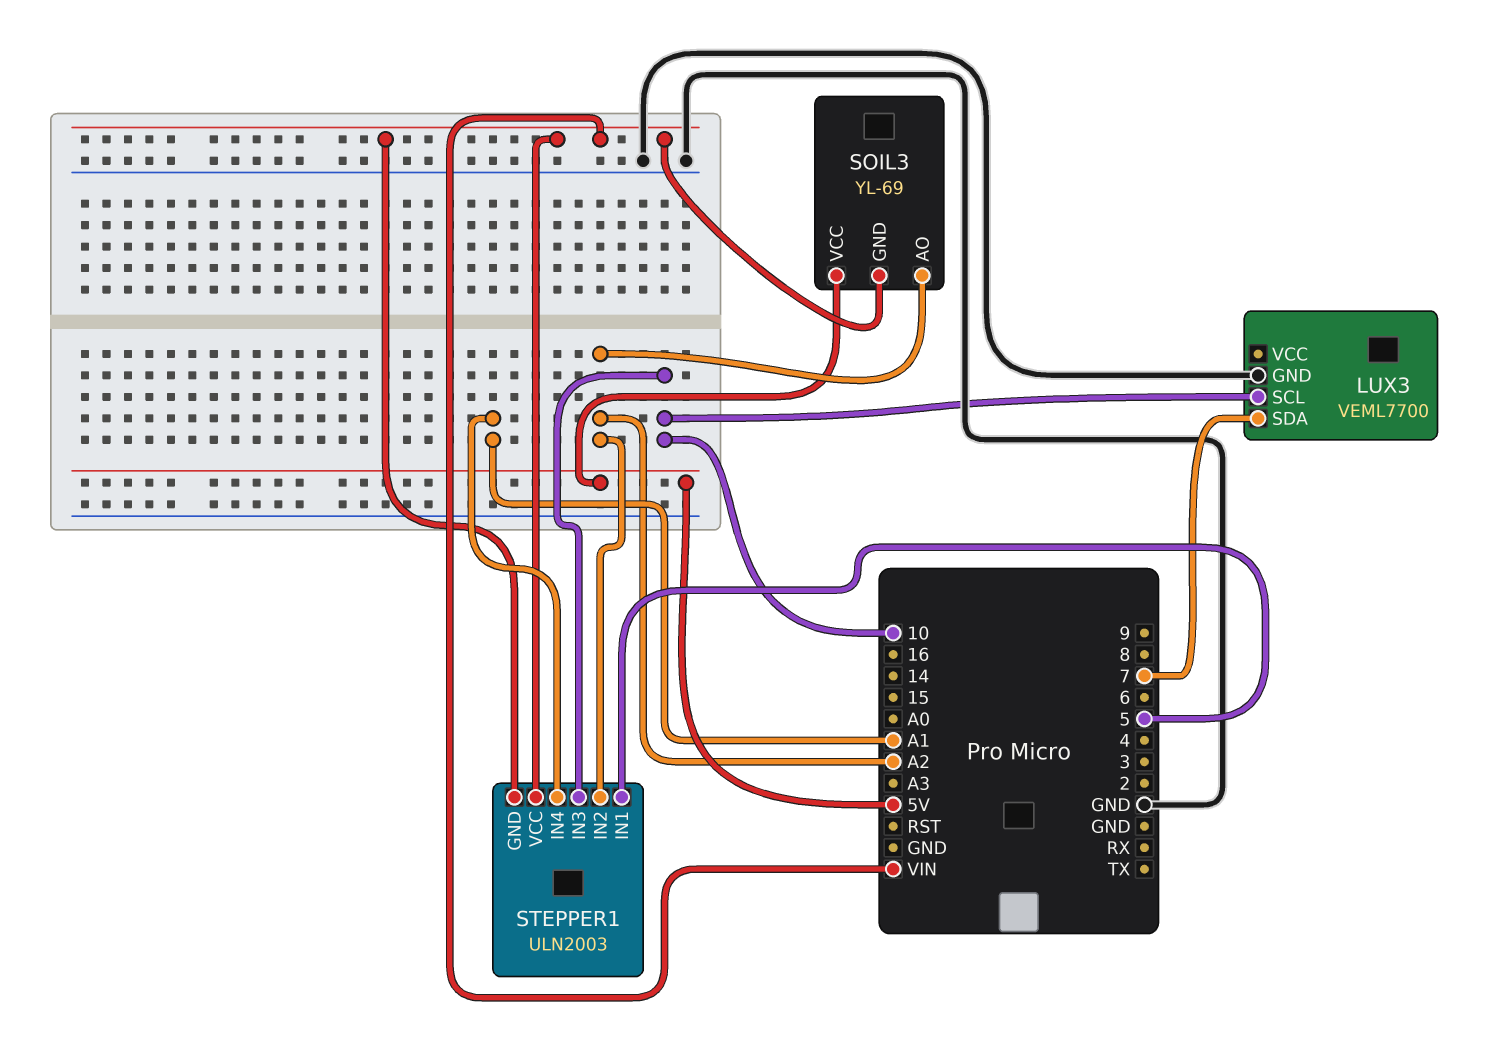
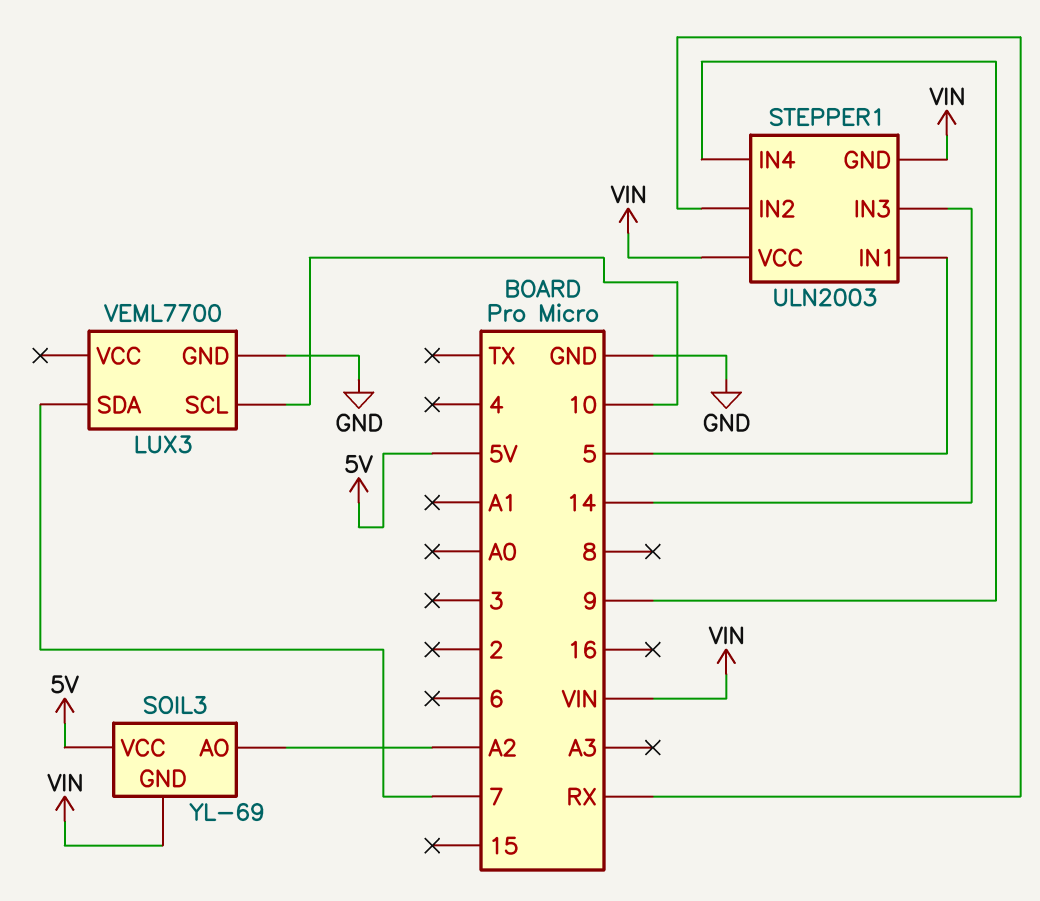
STEPPER1 pin IN2: A2 -> RX
STEPPER1 pin IN3: 10 -> 14
STEPPER1 pin IN4: A1 -> 9

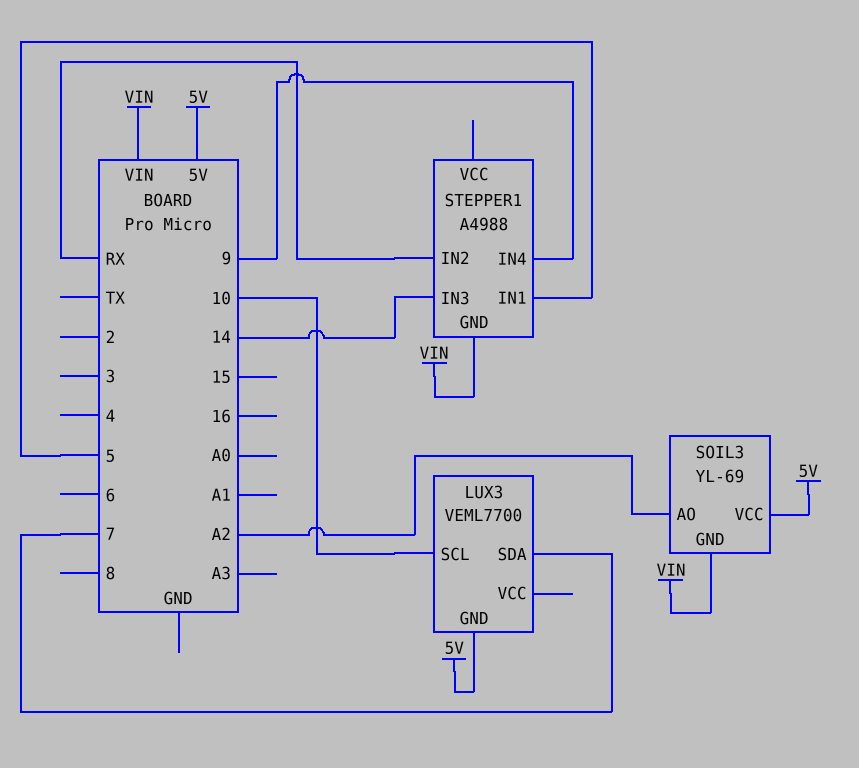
LUX3 pin GND: GND -> 5V
STEPPER1: ULN2003 -> A4988
STEPPER1 pin VCC: VIN -> none

